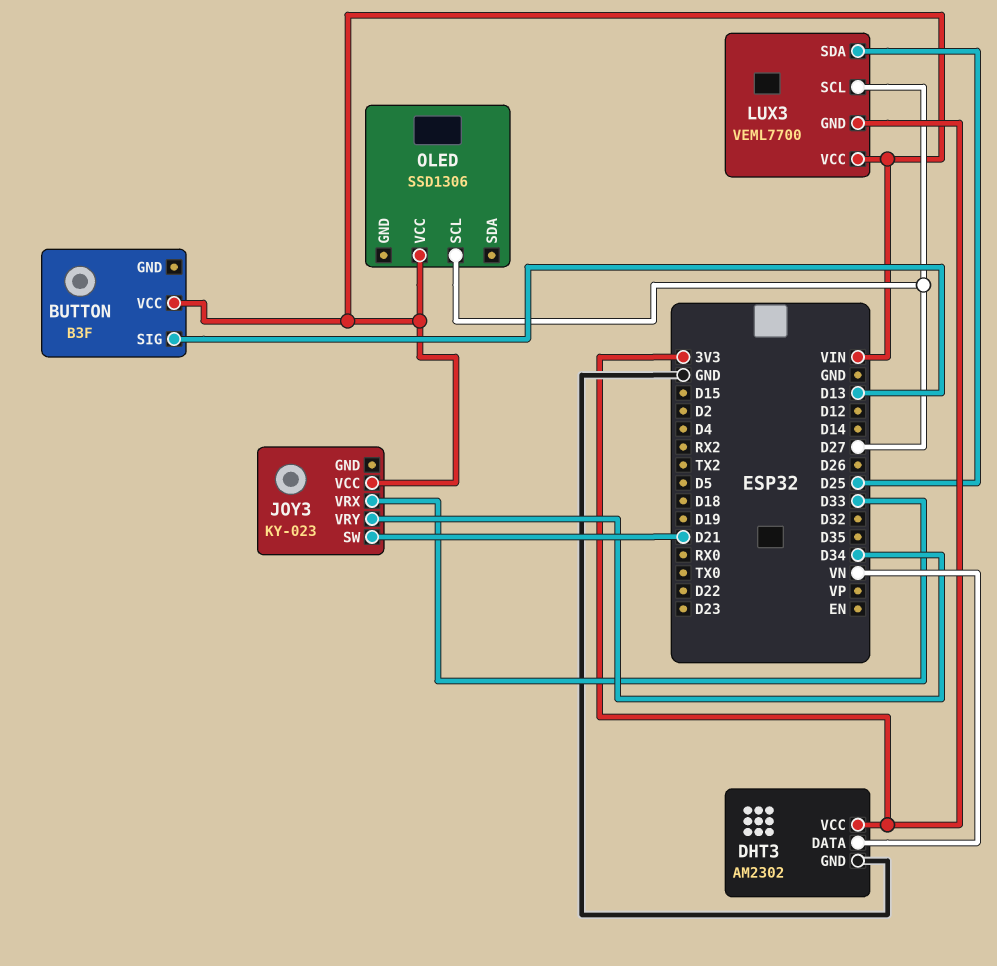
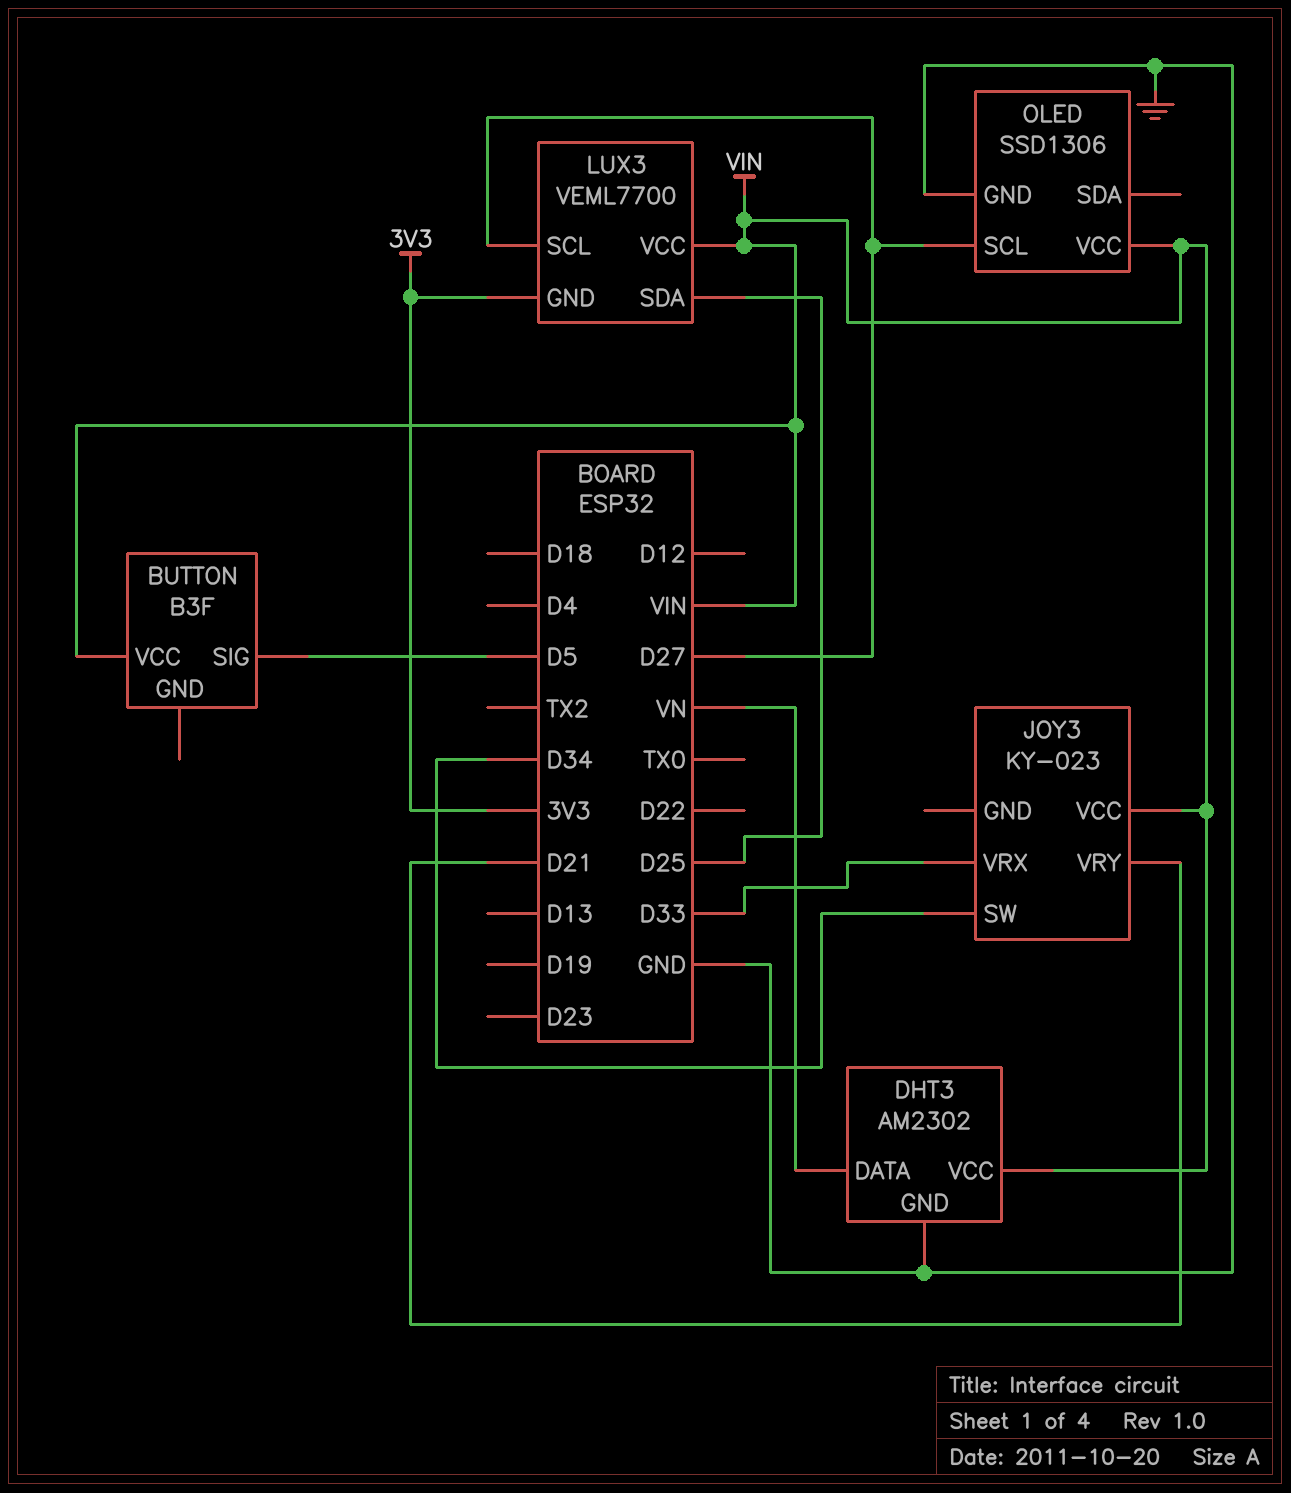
BUTTON pin SIG: D13 -> D5
DHT3 pin VCC: 3V3 -> VIN
JOY3 pin SW: D21 -> D34
JOY3 pin VRY: D34 -> D21
OLED pin GND: none -> GND

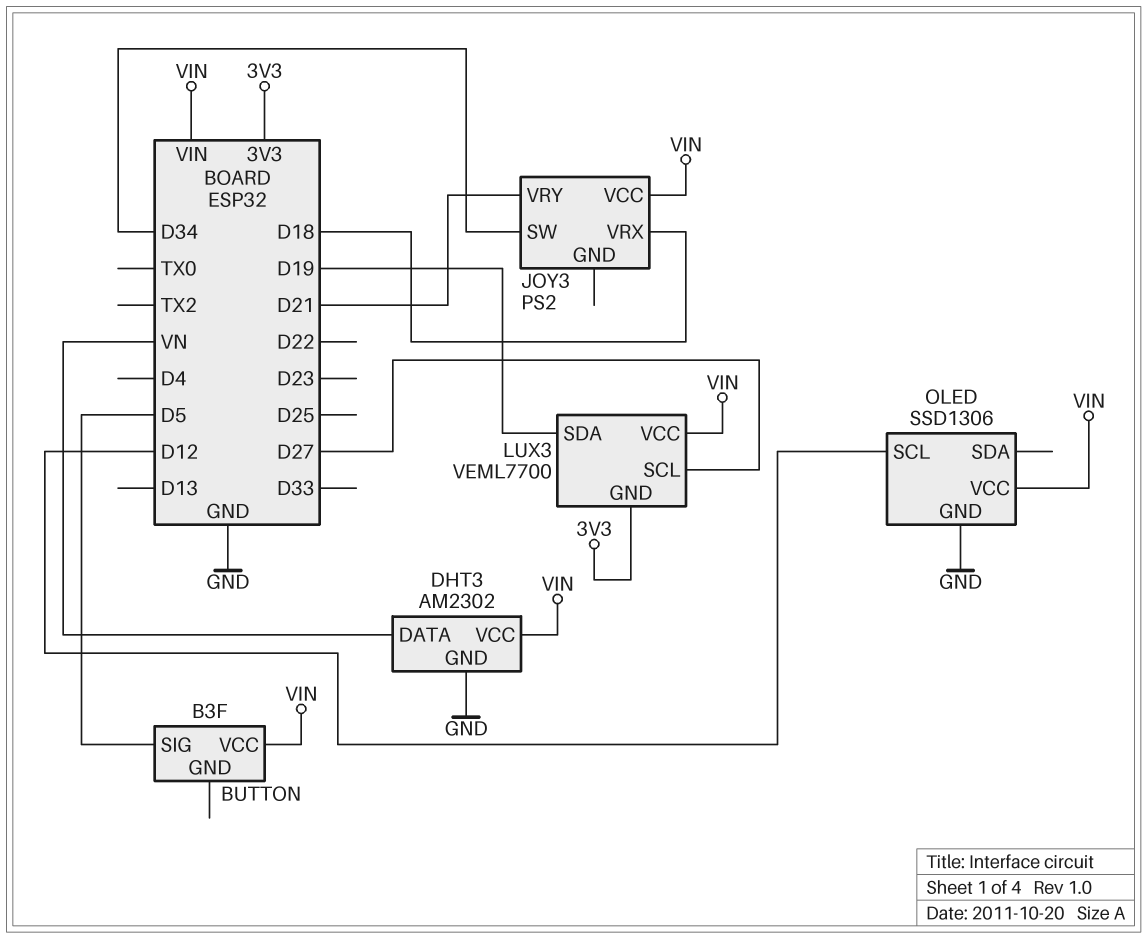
JOY3: KY-023 -> PS2
JOY3 pin VRX: D33 -> D18
LUX3 pin SDA: D25 -> D19
OLED pin SCL: D27 -> D12

